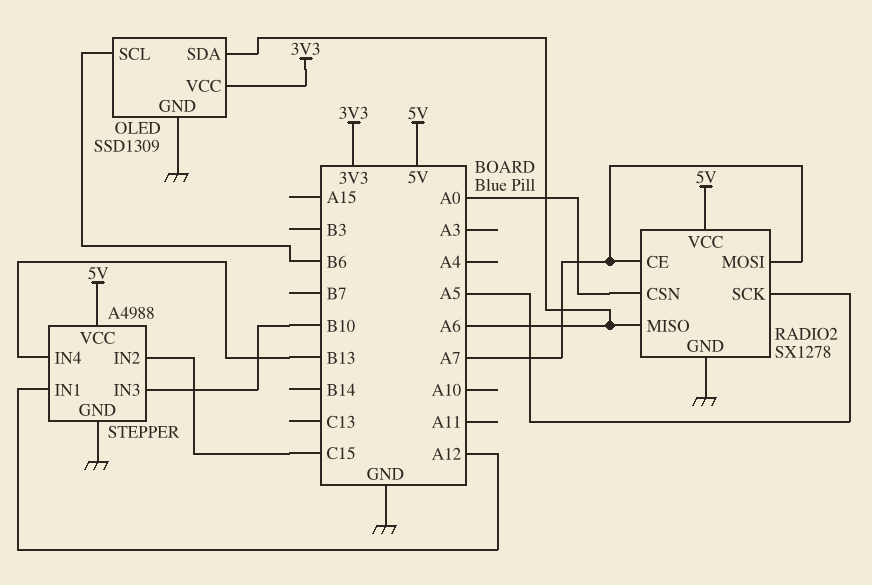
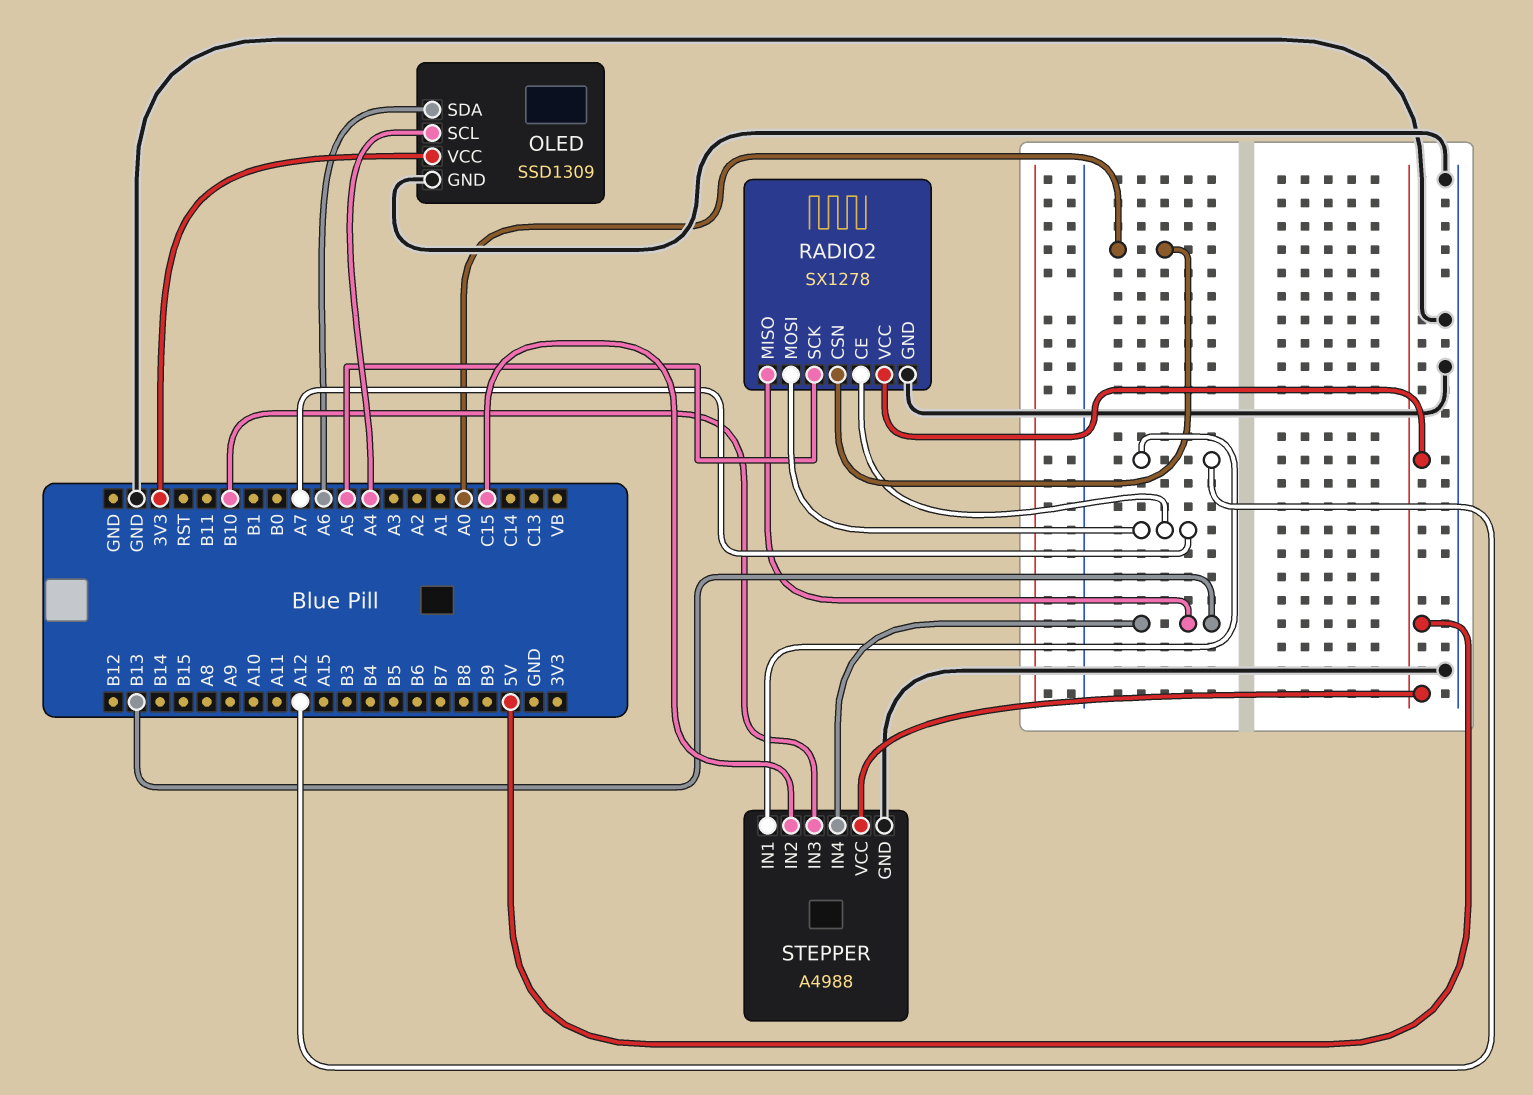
OLED pin SCL: B6 -> A4
RADIO2 pin MISO: A6 -> B13

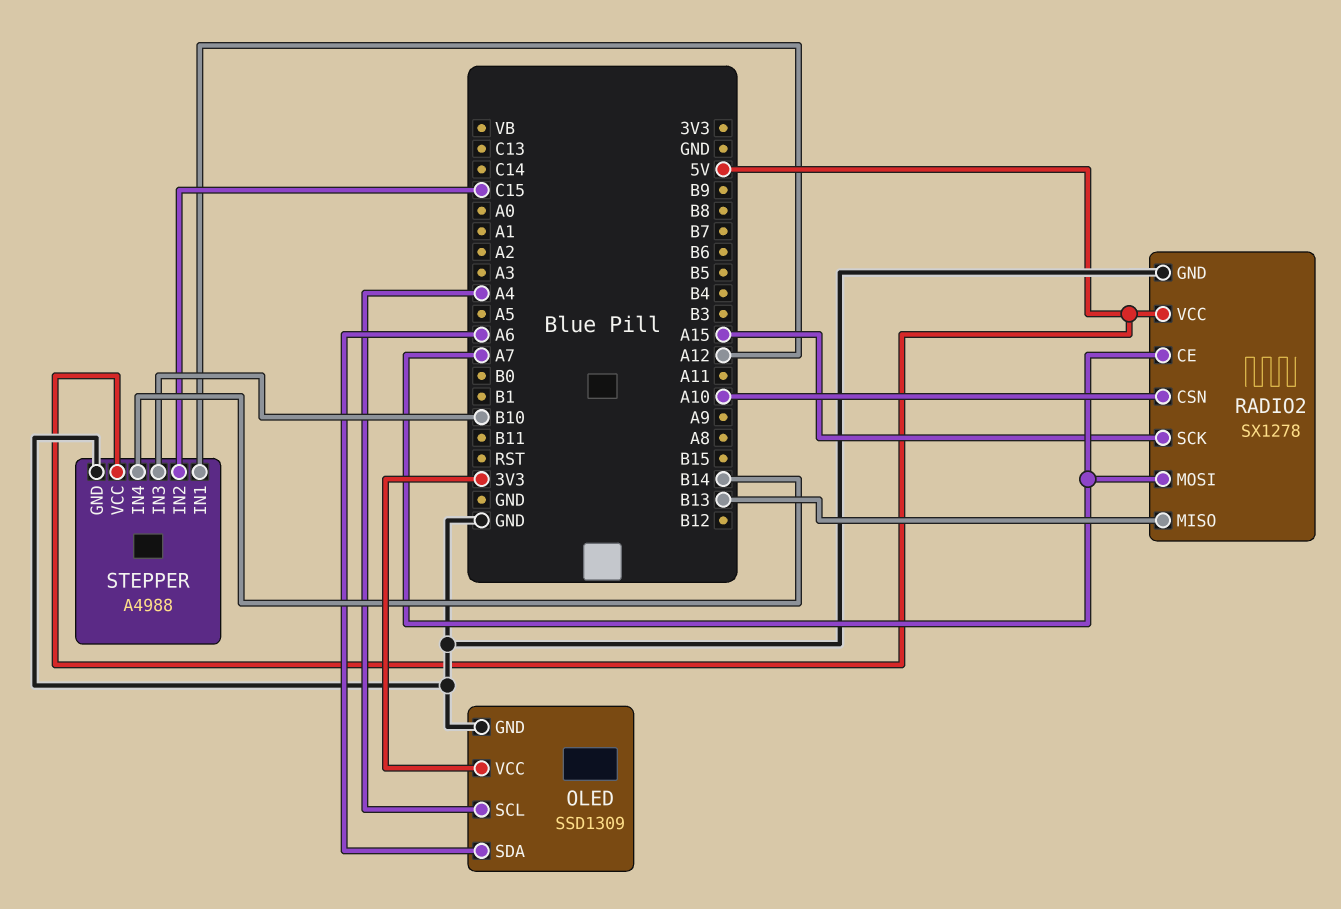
RADIO2 pin CSN: A0 -> A10
RADIO2 pin SCK: A5 -> A15
STEPPER pin IN4: B13 -> B14

